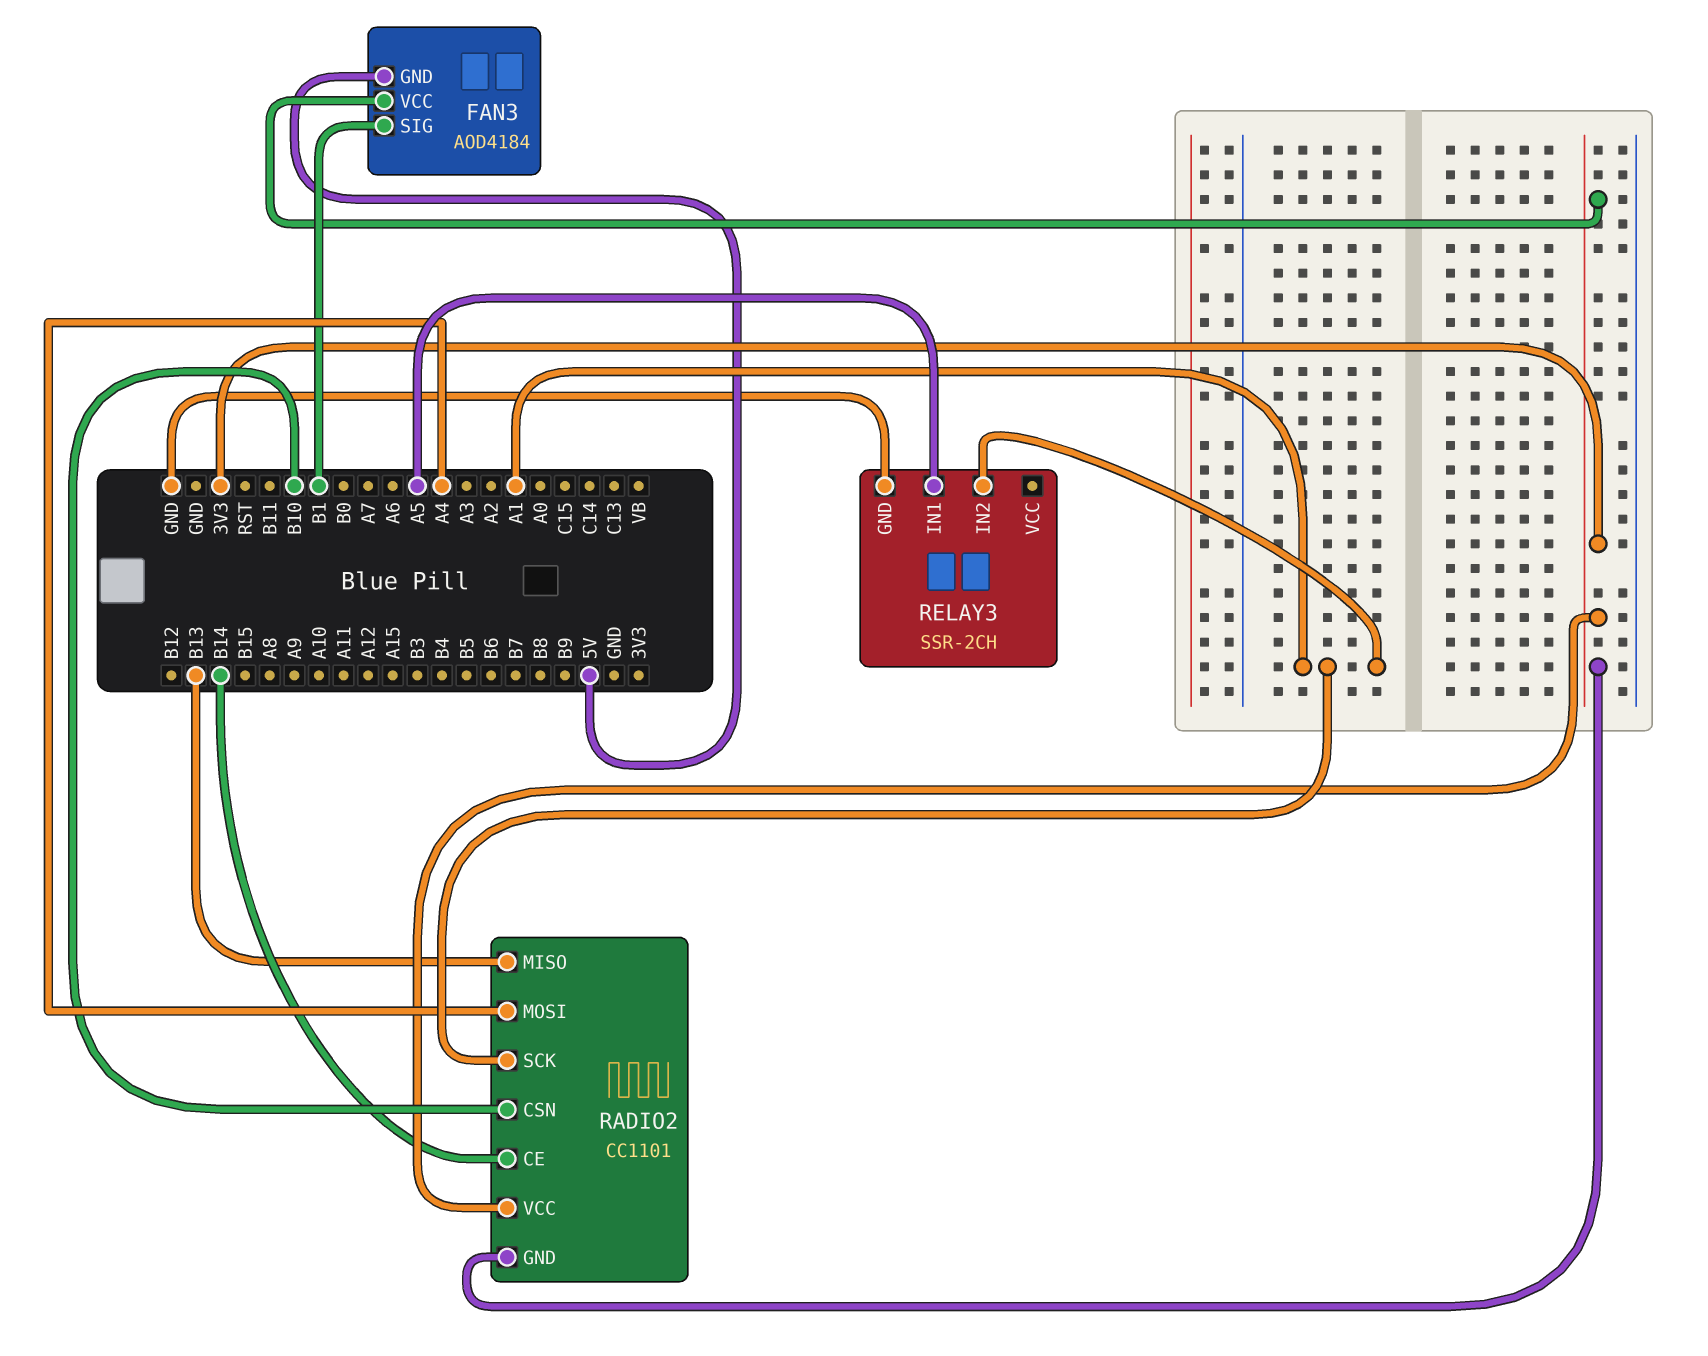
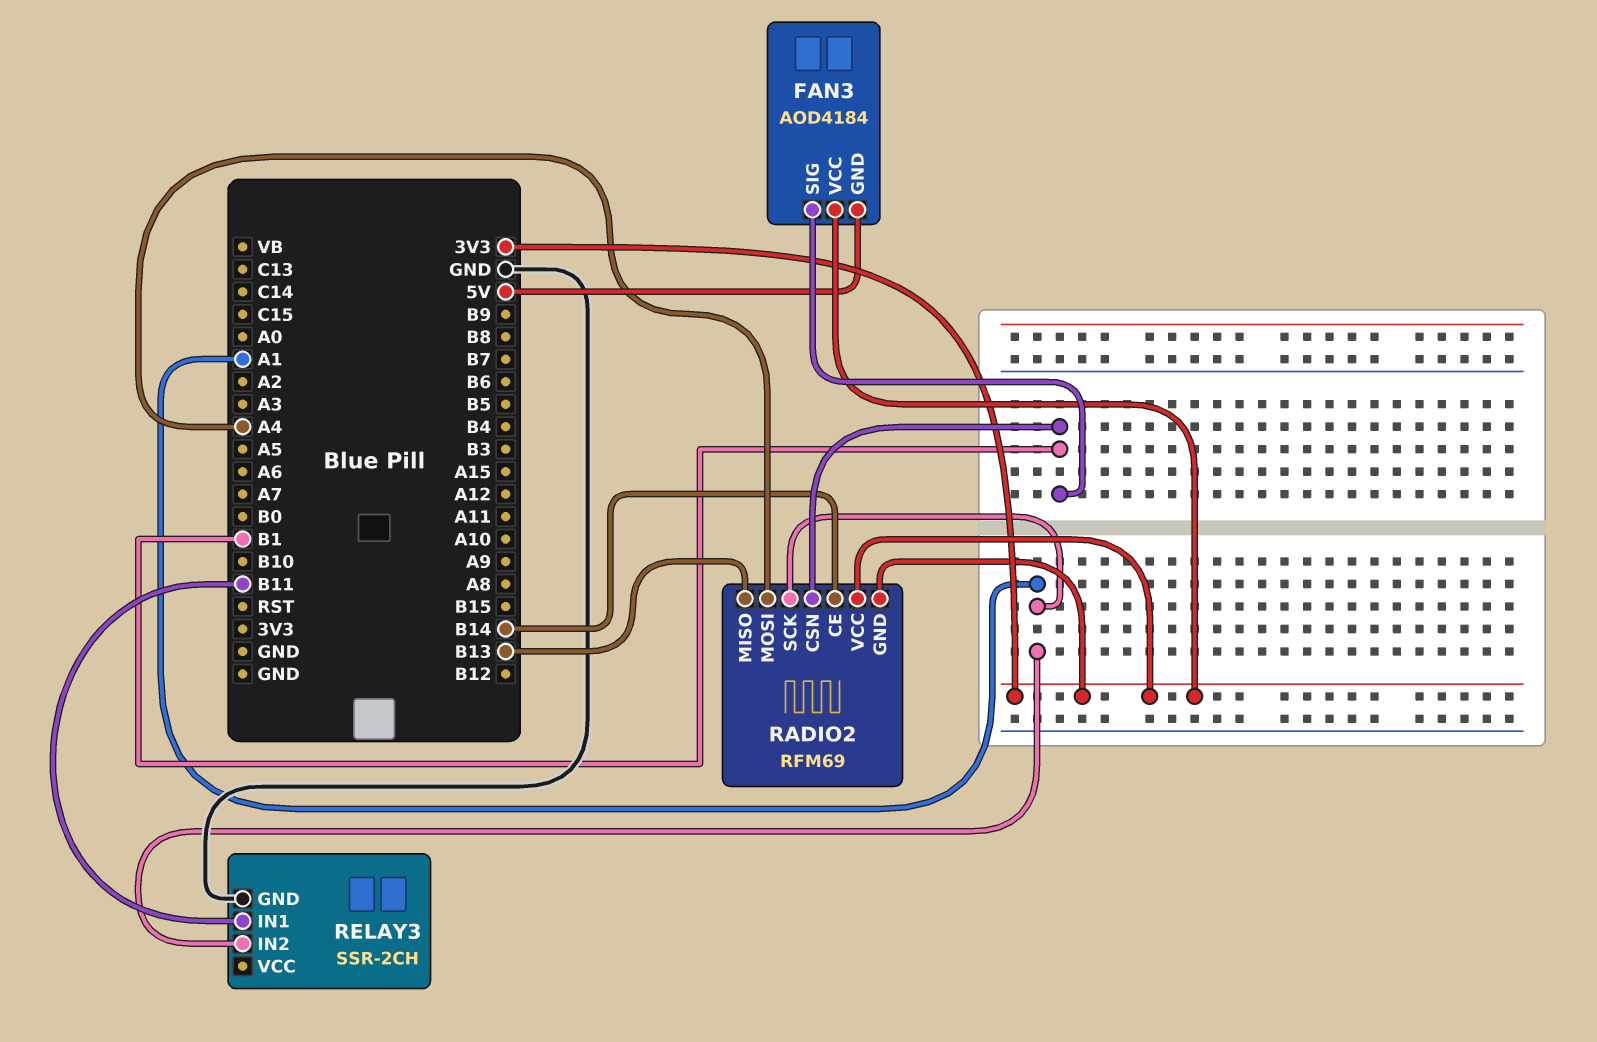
RADIO2: CC1101 -> RFM69
RADIO2 pin CSN: B10 -> B1
RELAY3 pin IN1: A5 -> B11

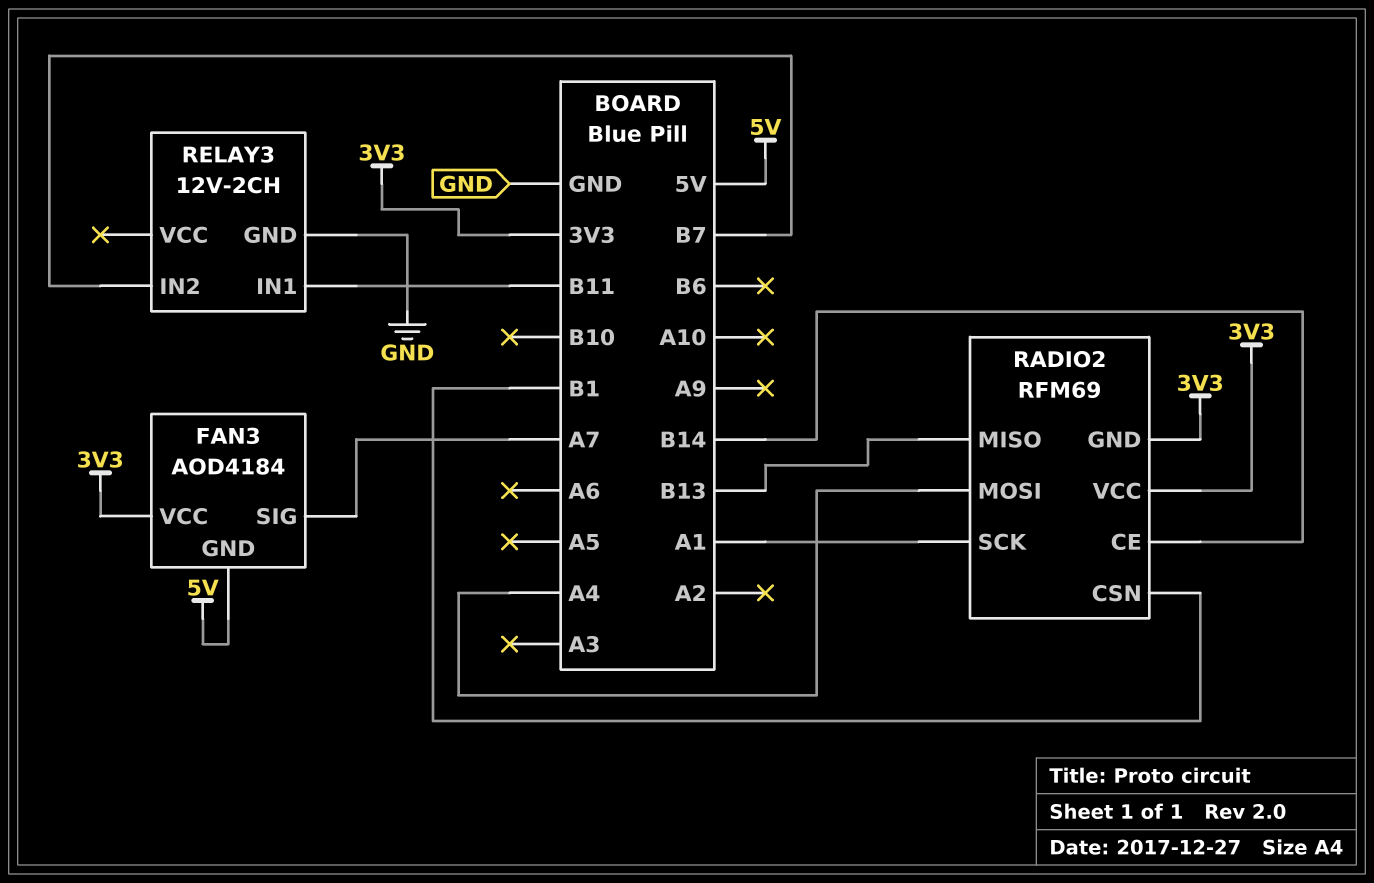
FAN3 pin SIG: B1 -> A7
RELAY3: SSR-2CH -> 12V-2CH
RELAY3 pin IN2: A1 -> B7

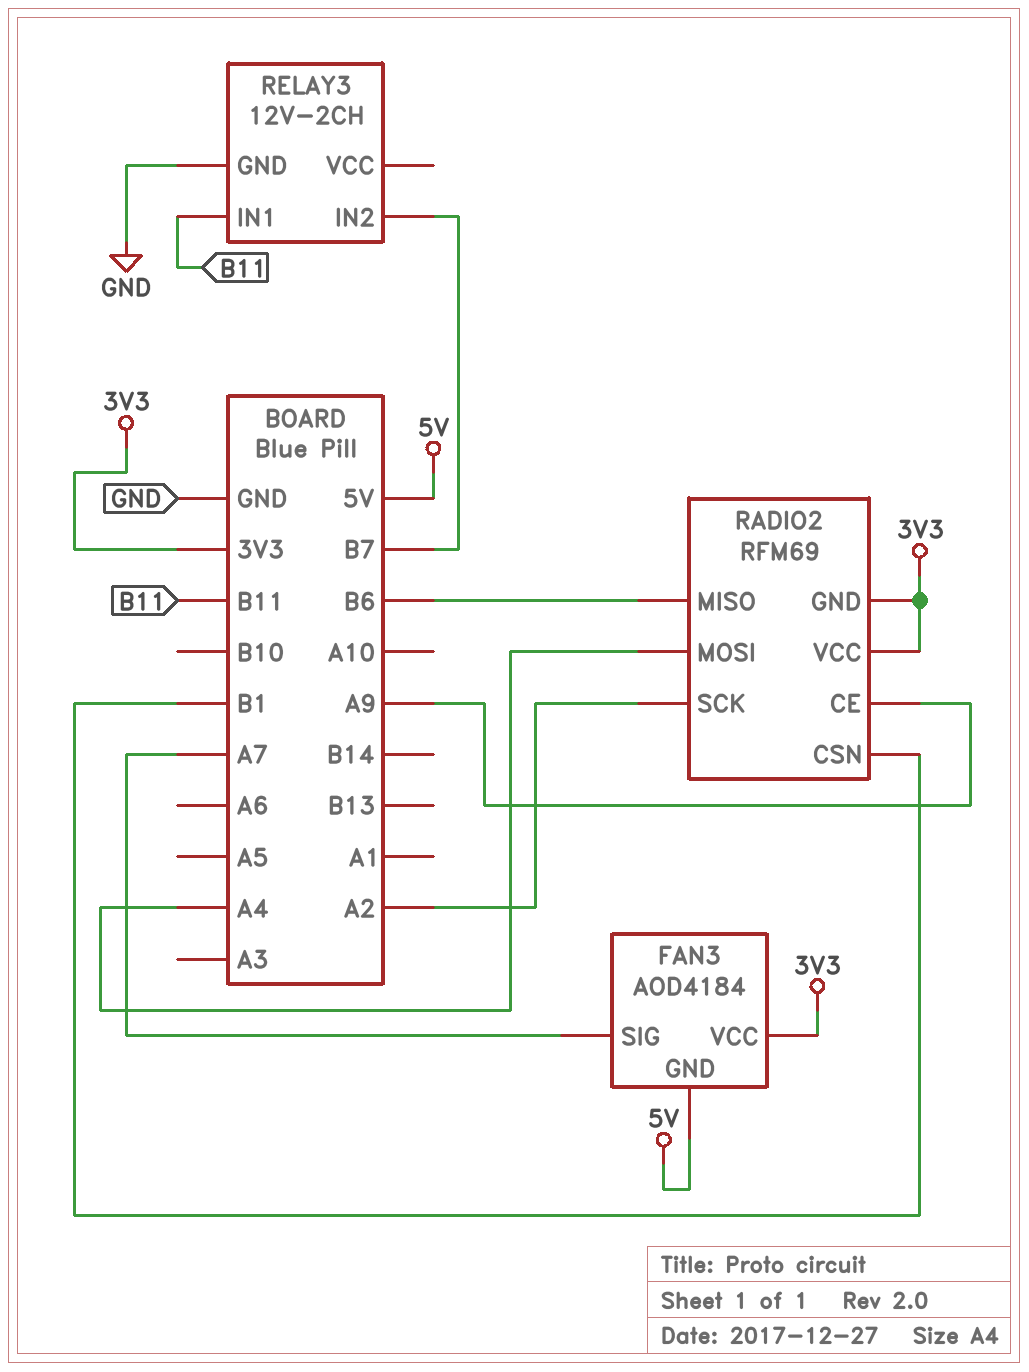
RADIO2 pin CE: B14 -> A9
RADIO2 pin MISO: B13 -> B6
RADIO2 pin SCK: A1 -> A2

